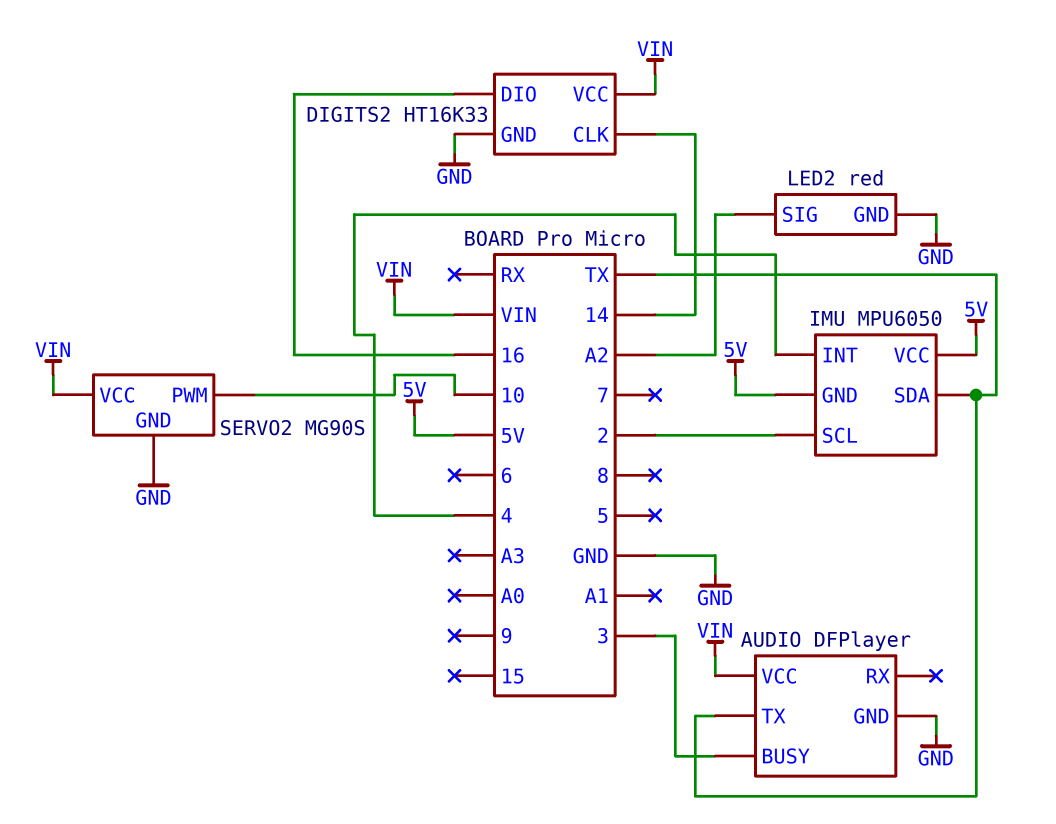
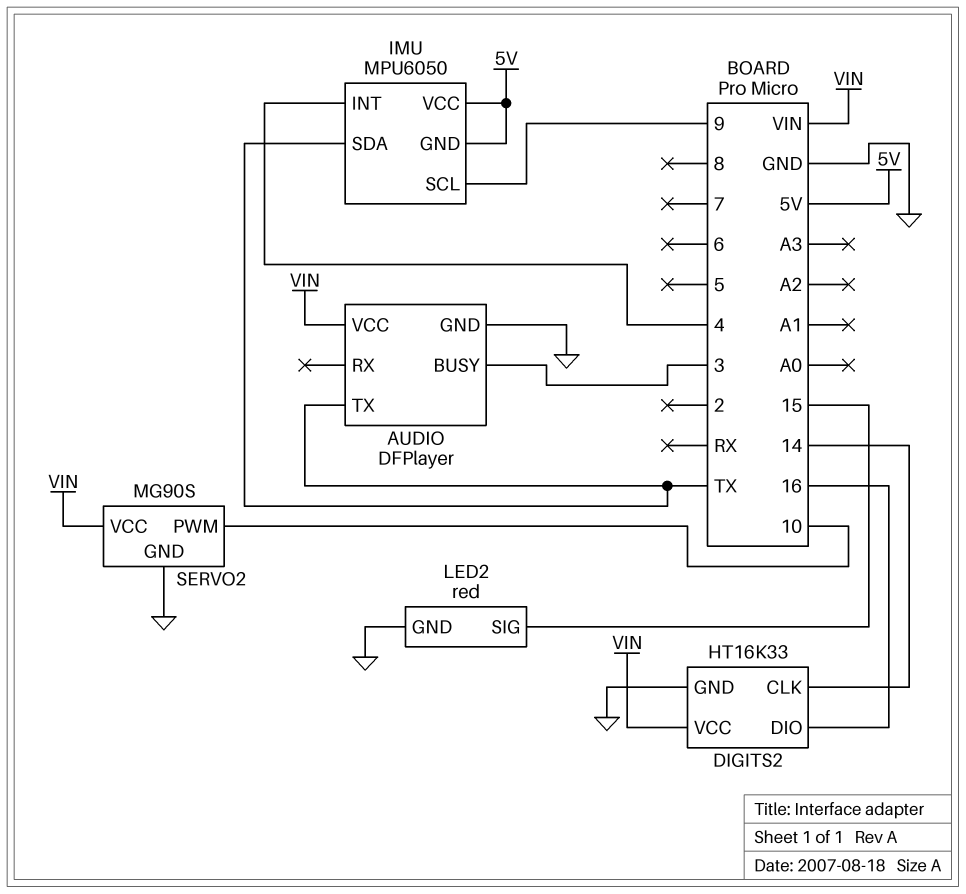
IMU pin SCL: 2 -> 9
LED2 pin SIG: A2 -> 15

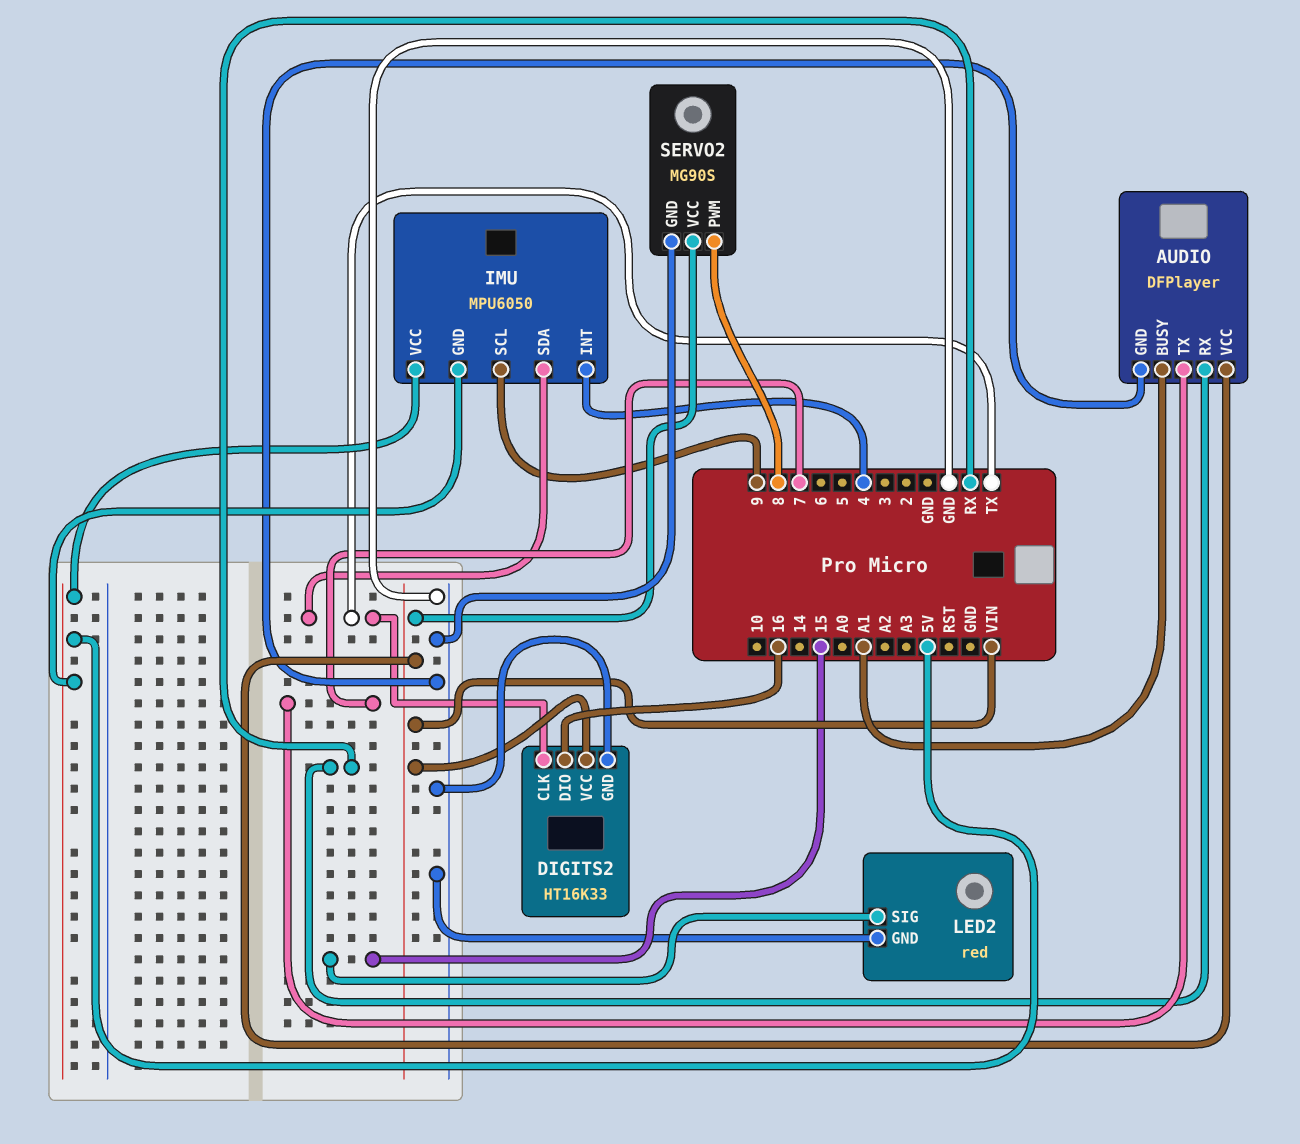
AUDIO pin BUSY: 3 -> A1
AUDIO pin RX: none -> RX
AUDIO pin TX: TX -> 7
DIGITS2 pin CLK: 14 -> TX
SERVO2 pin PWM: 10 -> 8

